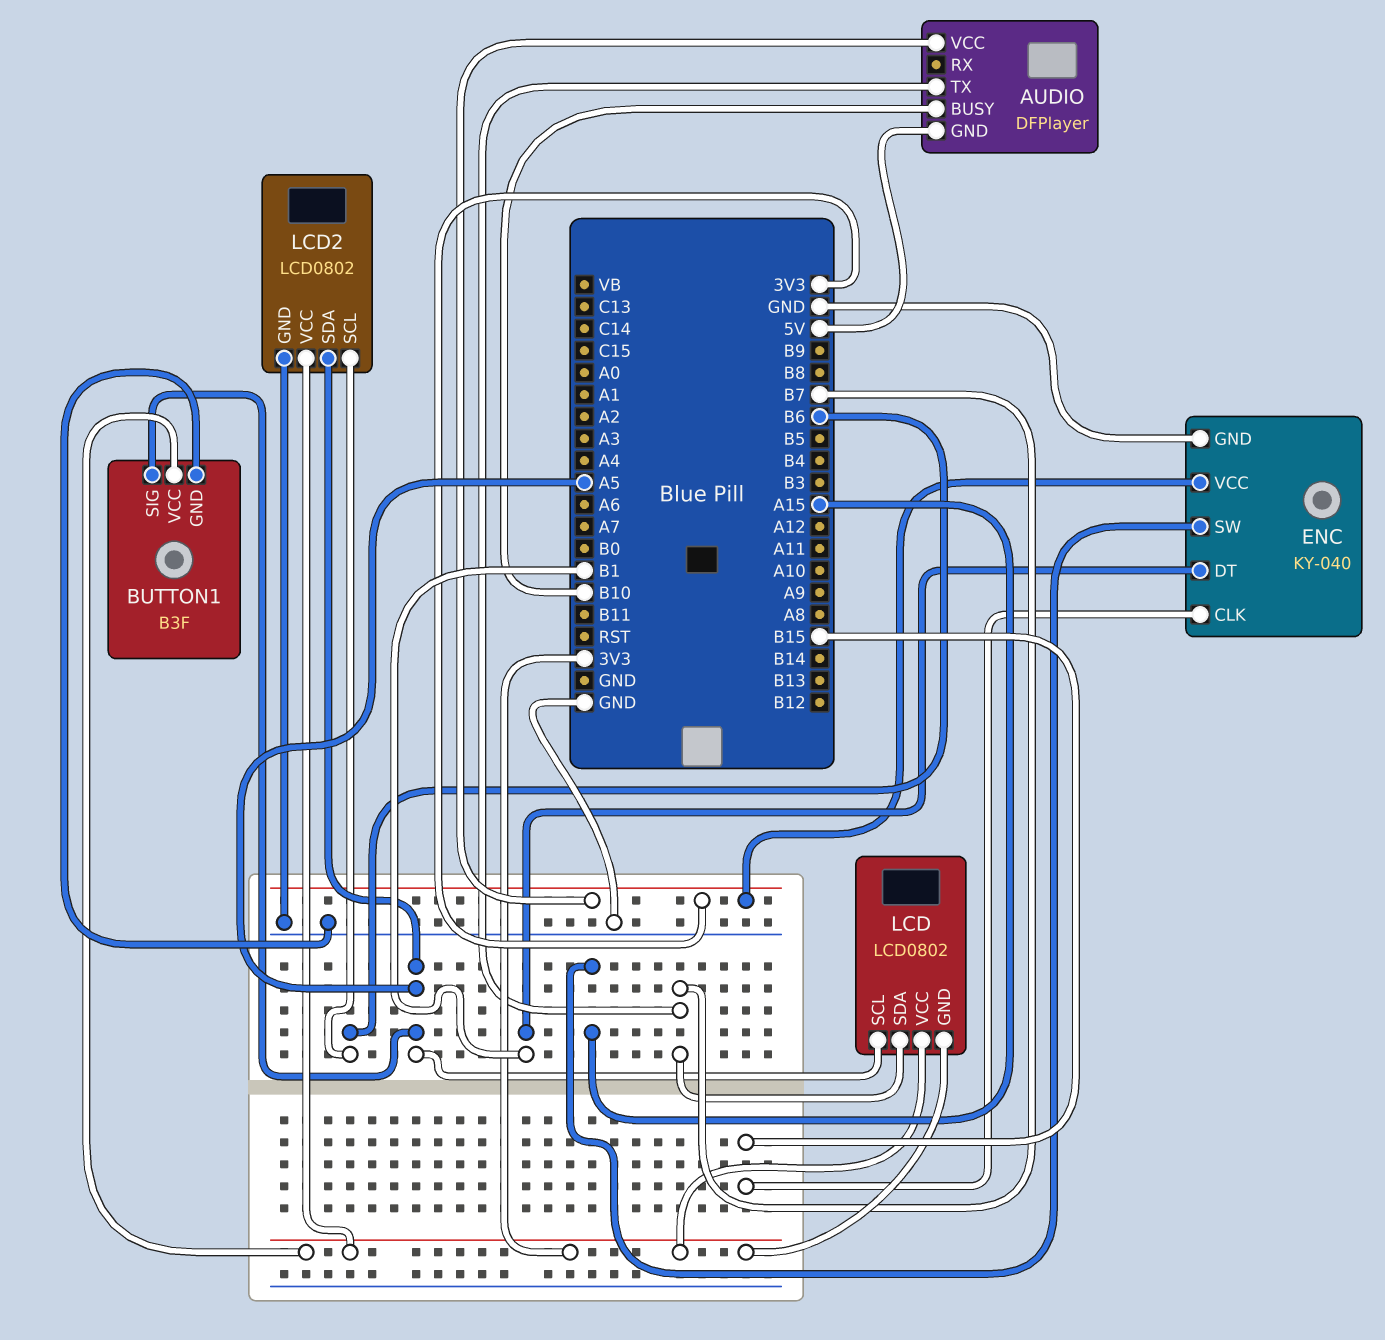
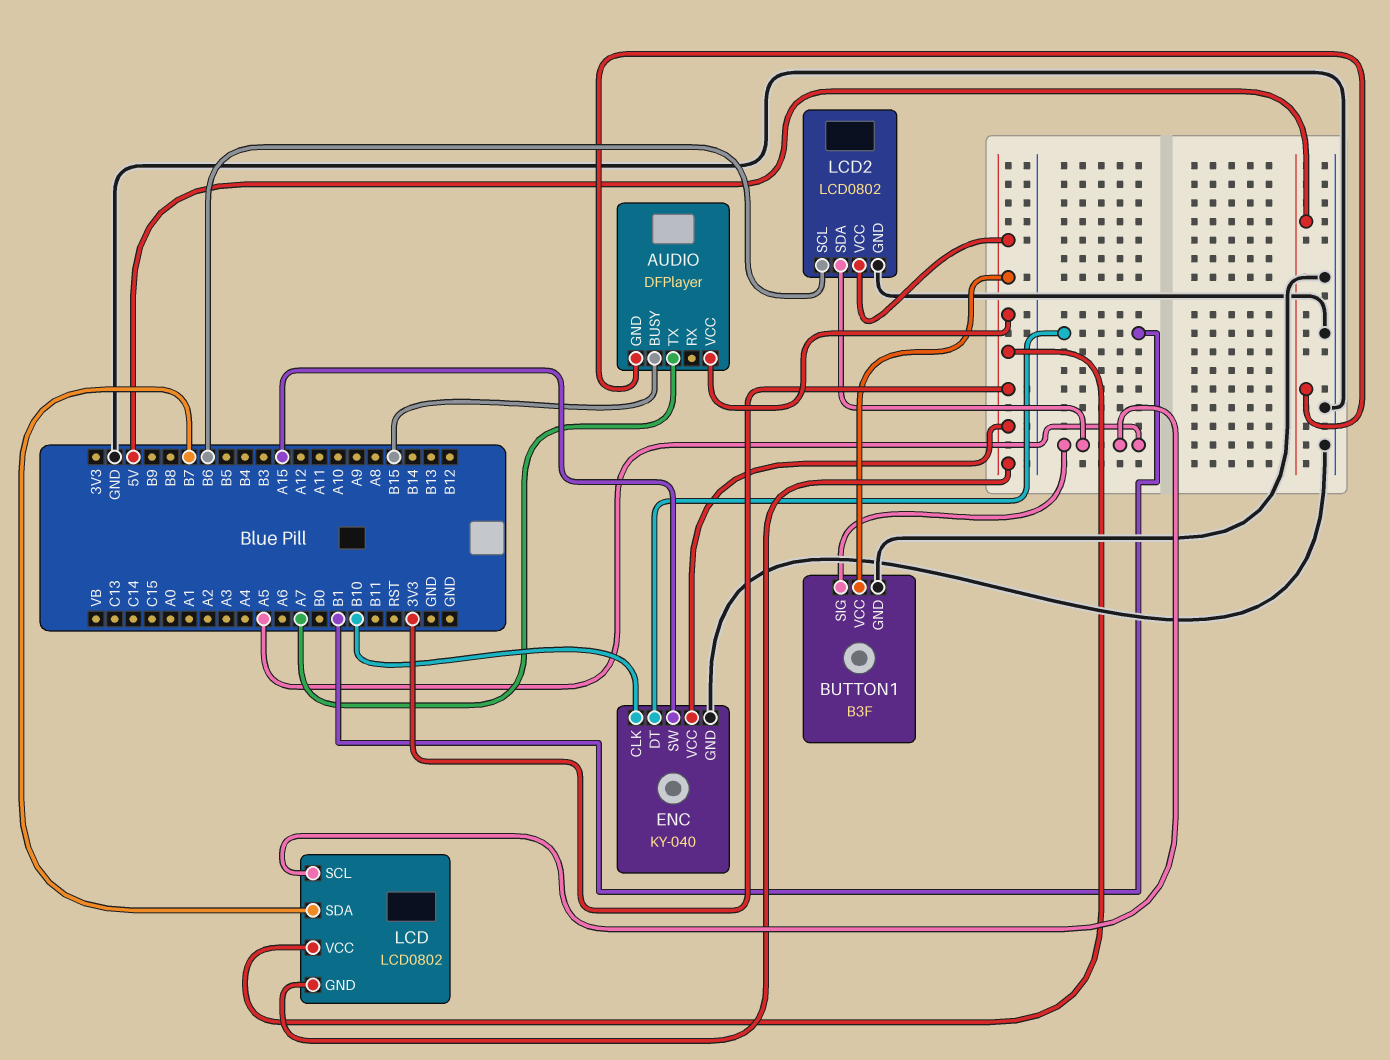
AUDIO pin BUSY: B10 -> B15
AUDIO pin TX: B7 -> A7
ENC pin CLK: B15 -> B10

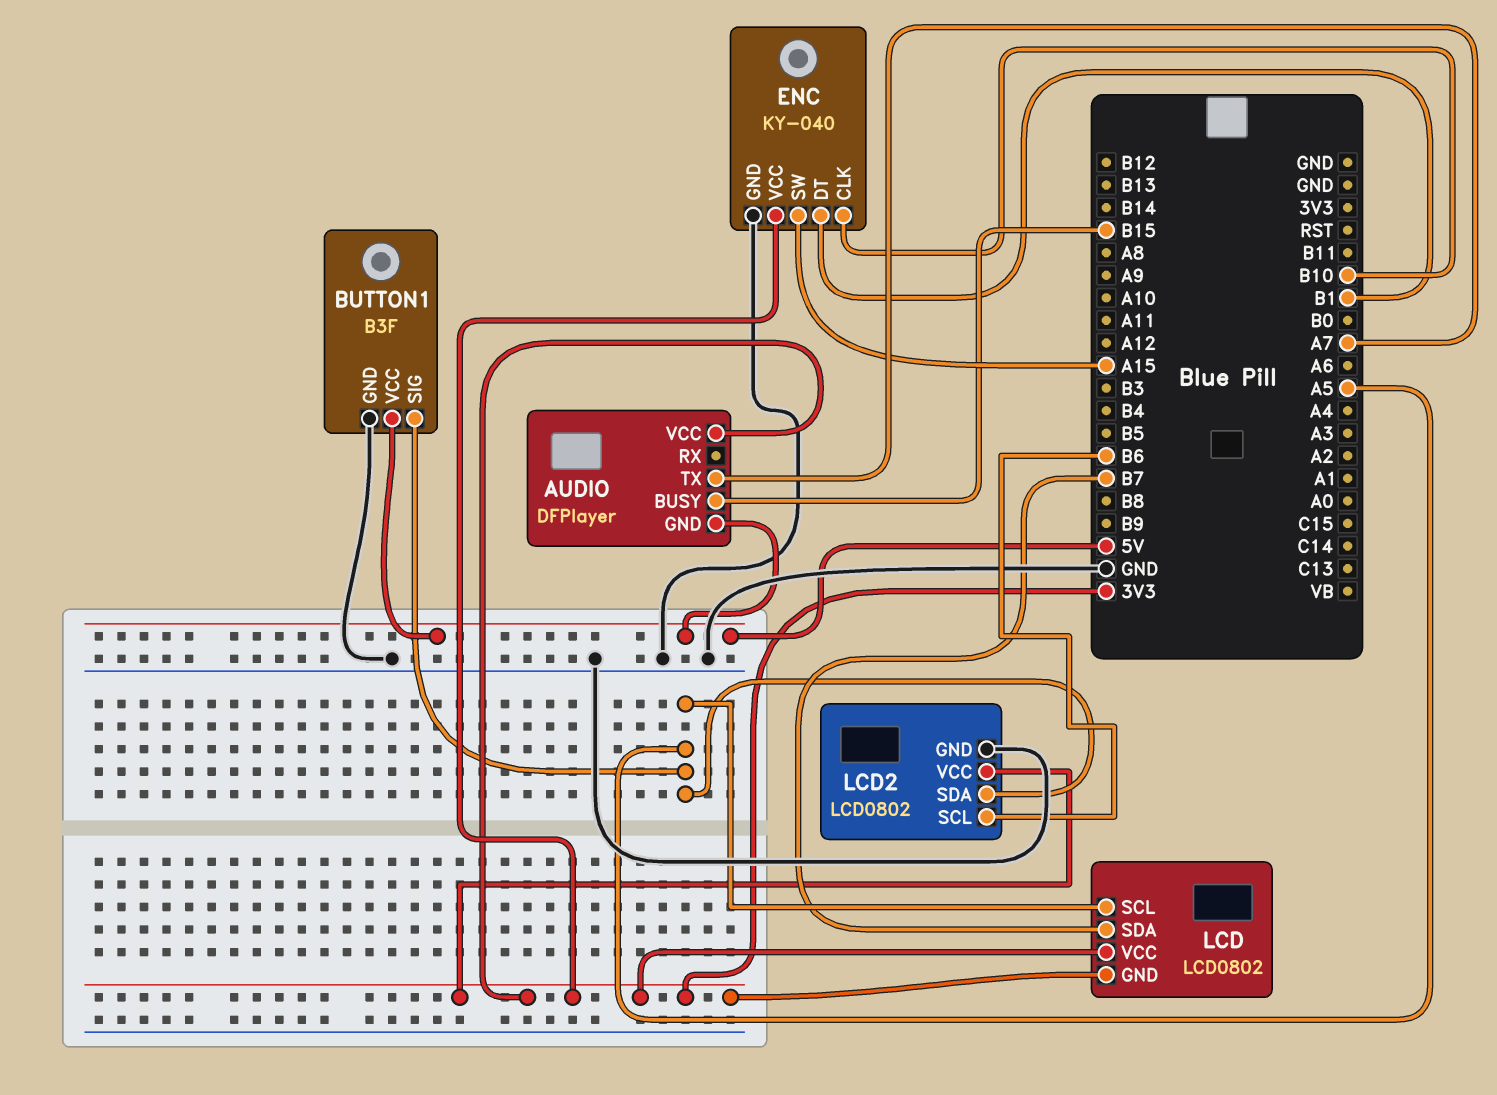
BUTTON1 pin VCC: 3V3 -> 5V

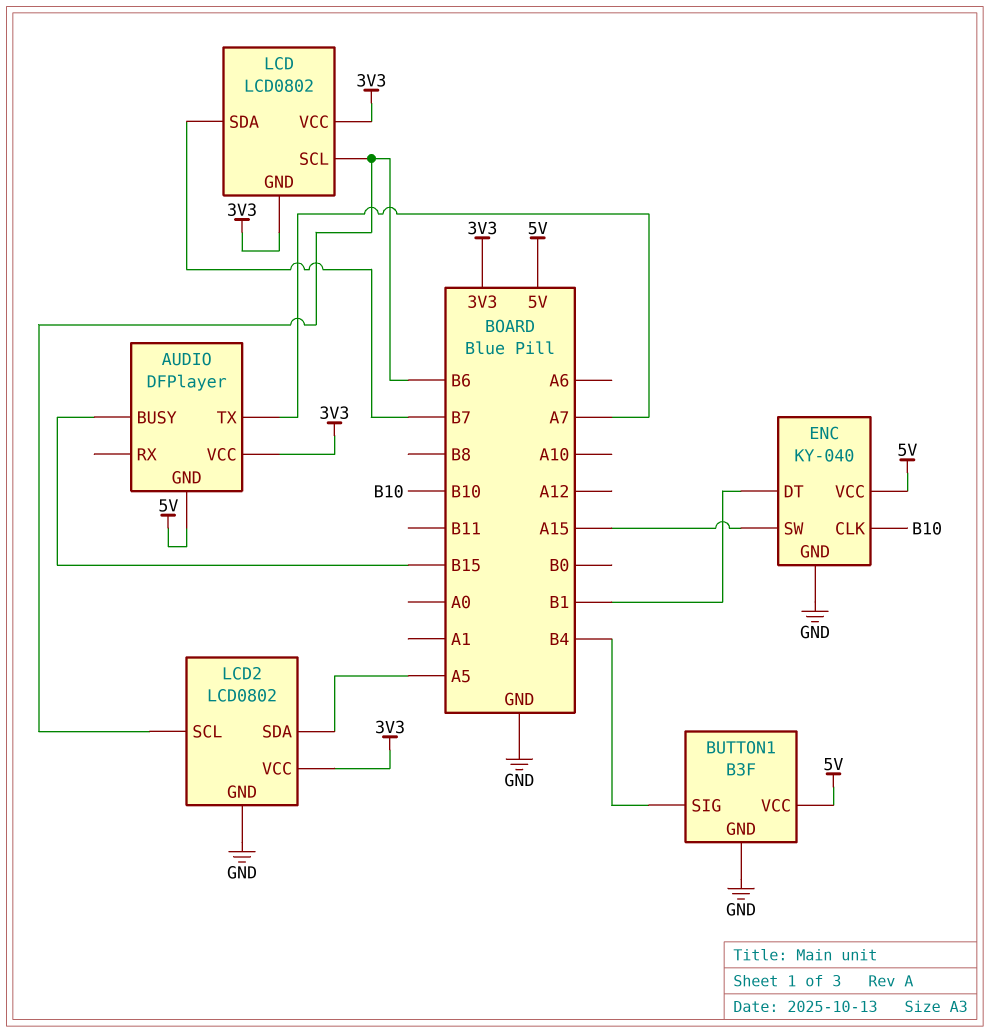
BUTTON1 pin SIG: A5 -> B4
ENC pin VCC: 3V3 -> 5V
LCD pin SCL: A5 -> B6

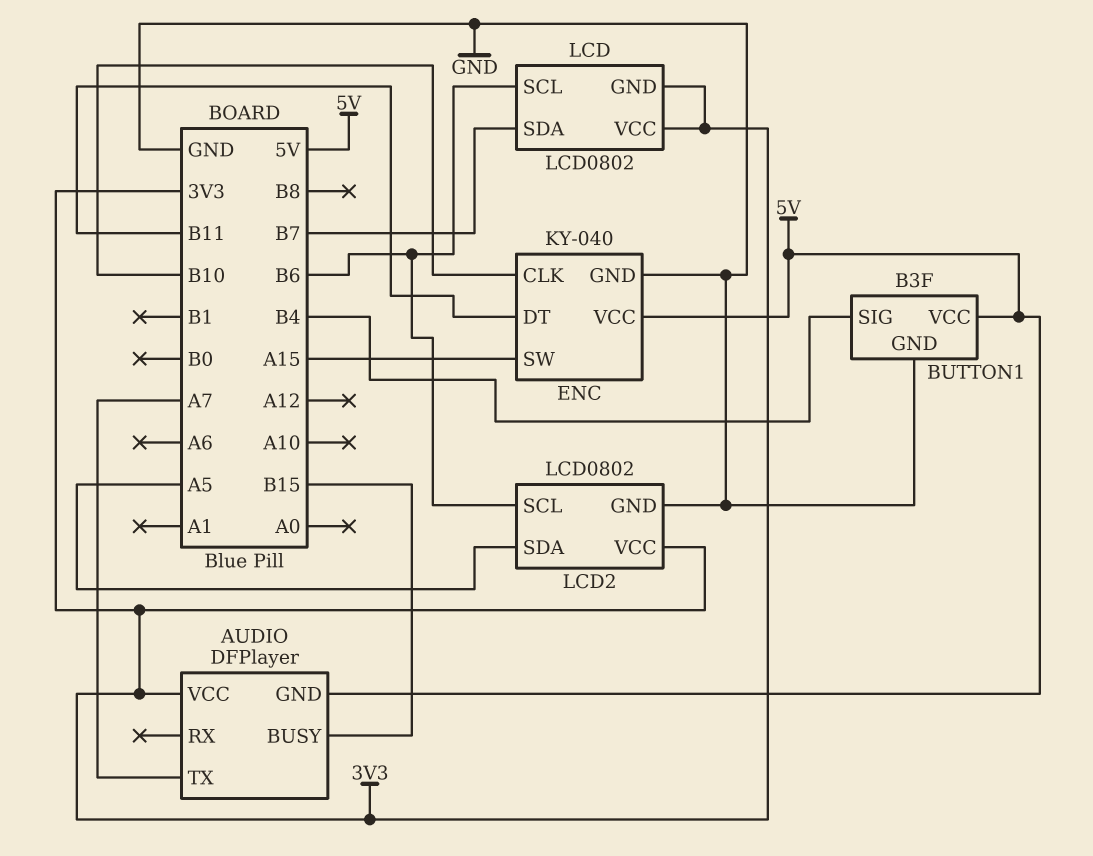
ENC pin DT: B1 -> B11

